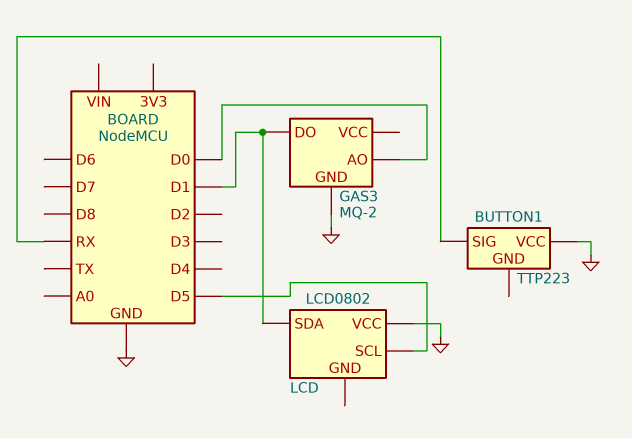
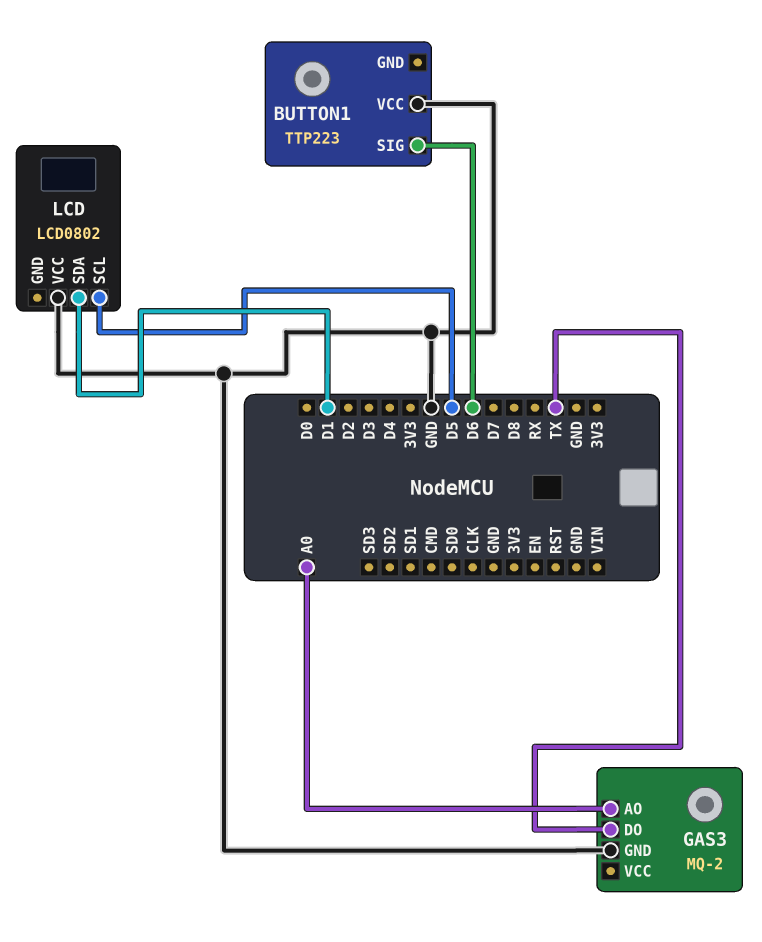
BUTTON1 pin SIG: RX -> D6
GAS3 pin AO: D0 -> A0
GAS3 pin DO: D1 -> TX

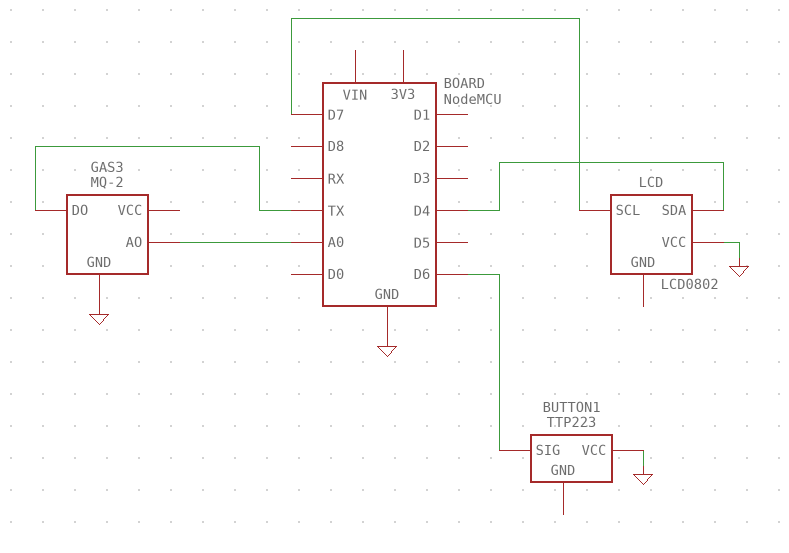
LCD pin SCL: D5 -> D7
LCD pin SDA: D1 -> D4

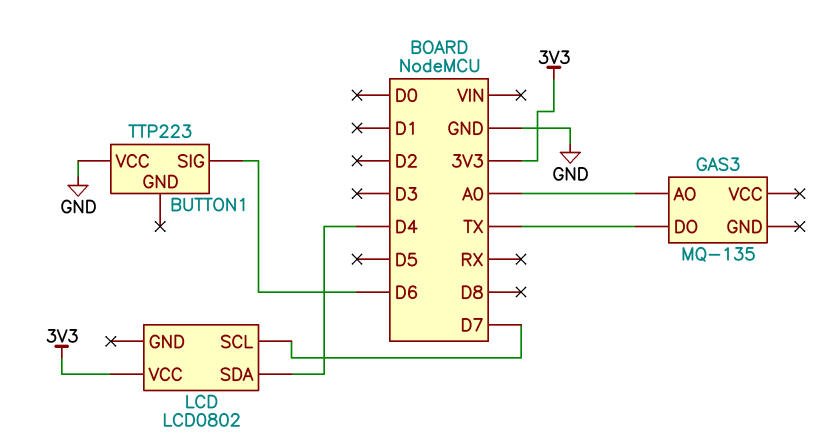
GAS3: MQ-2 -> MQ-135
GAS3 pin GND: GND -> none
LCD pin VCC: GND -> 3V3

